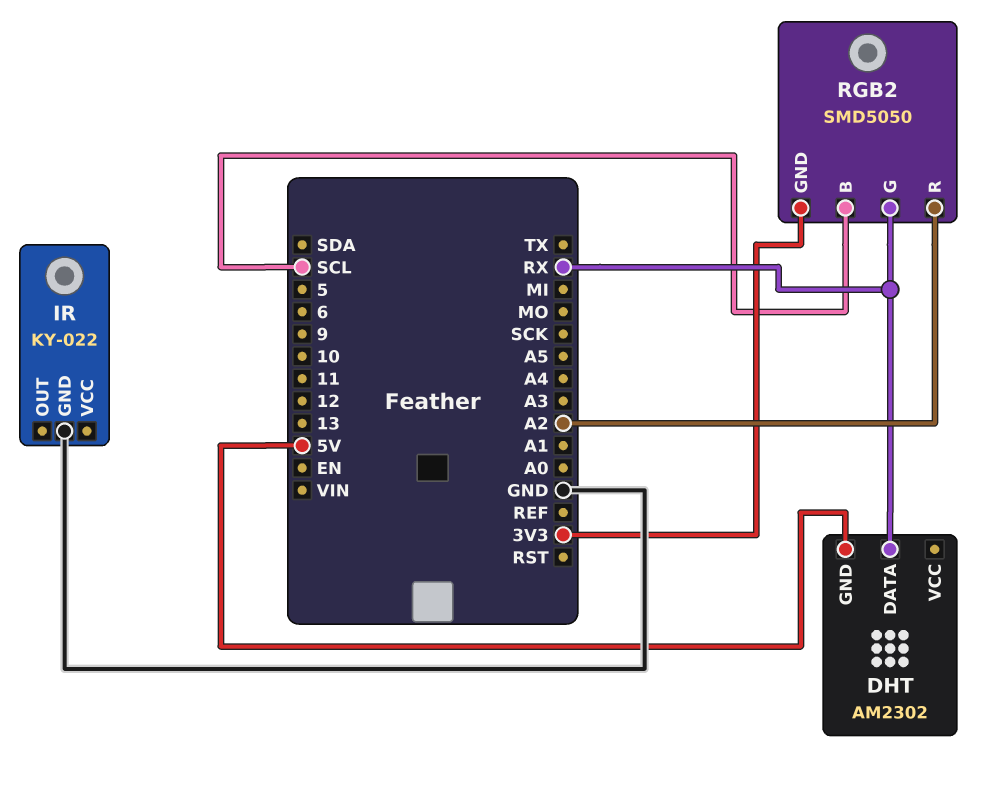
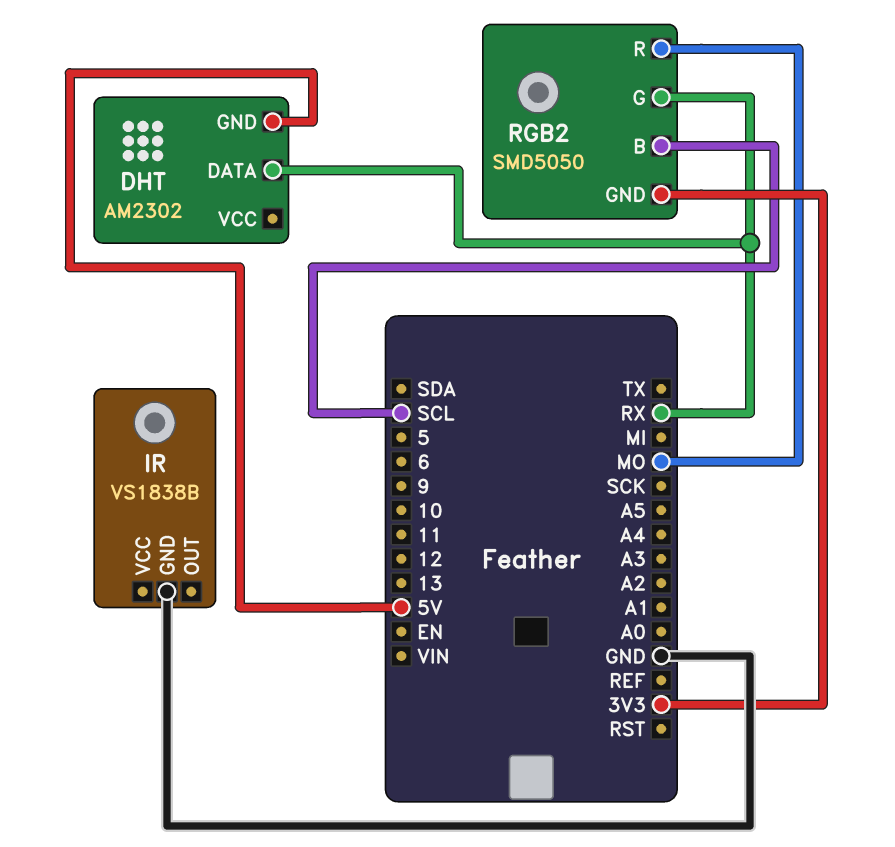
IR: KY-022 -> VS1838B
RGB2 pin R: A2 -> MO

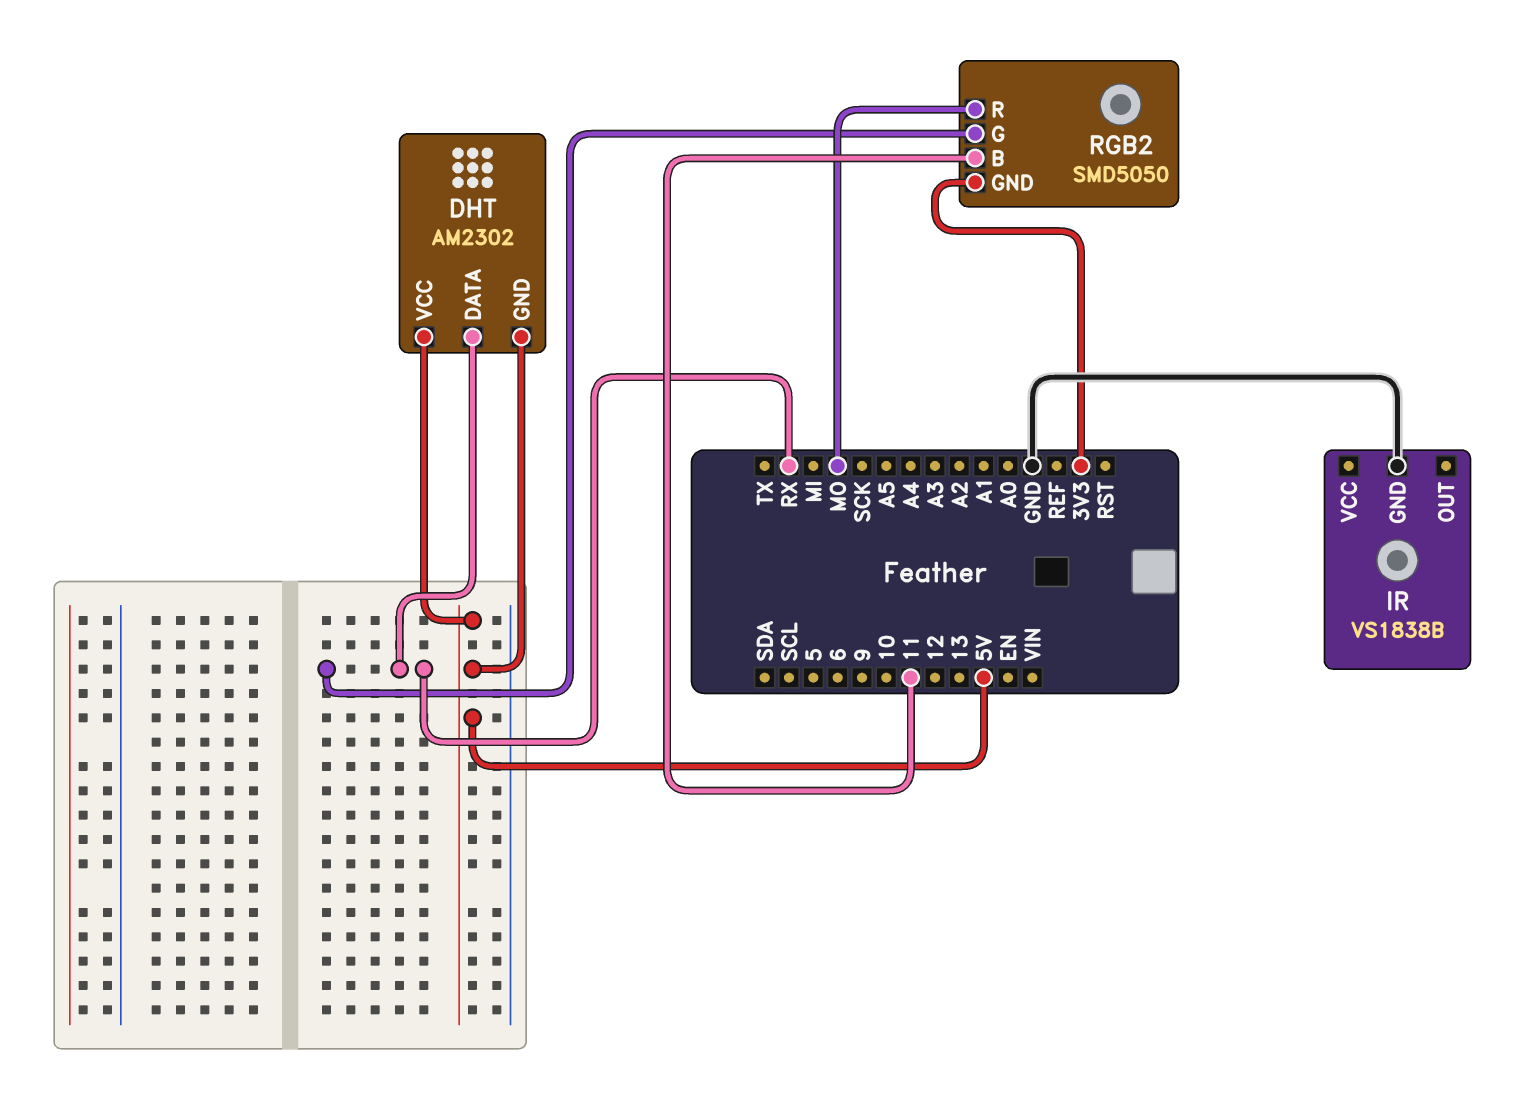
DHT pin VCC: none -> 5V
RGB2 pin B: SCL -> 11

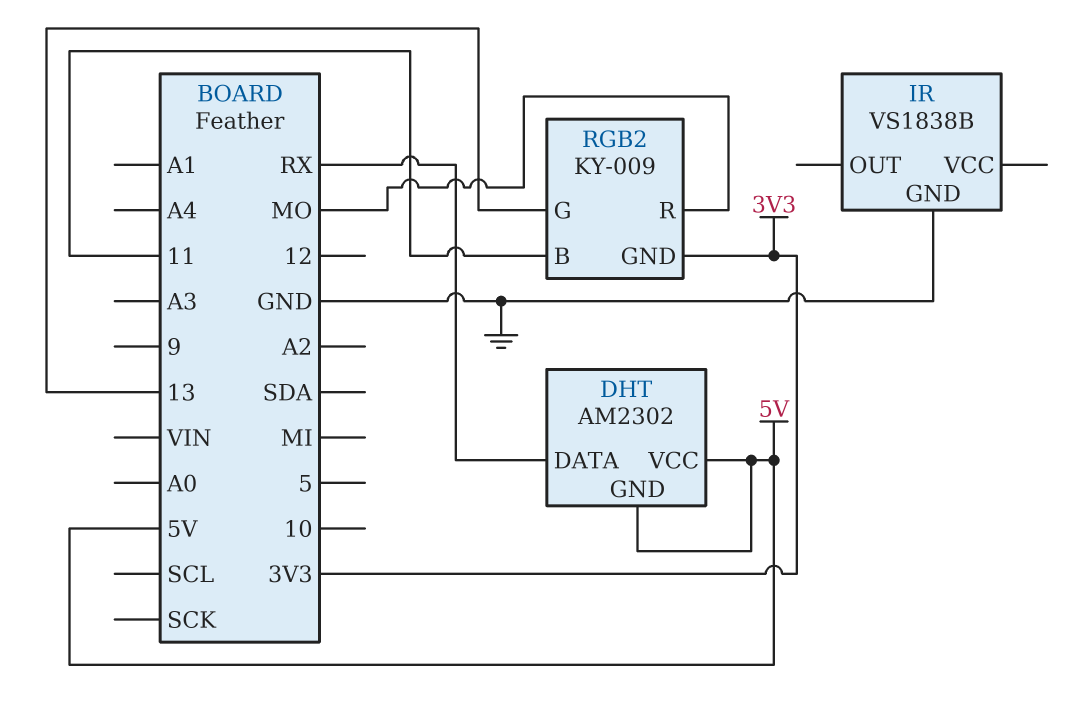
RGB2: SMD5050 -> KY-009
RGB2 pin G: RX -> 13

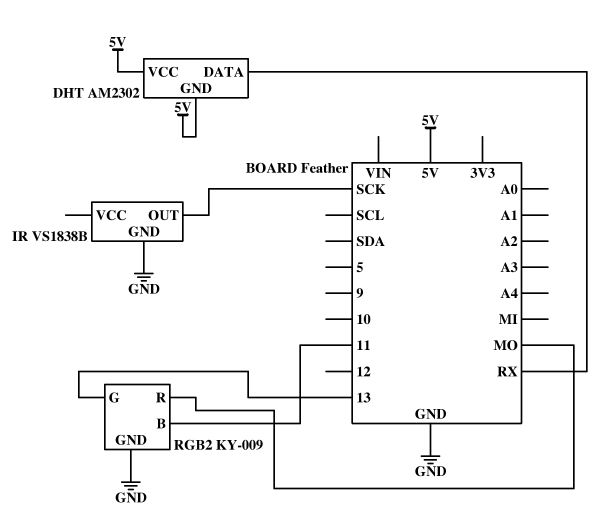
IR pin OUT: none -> SCK
RGB2 pin GND: 3V3 -> GND

